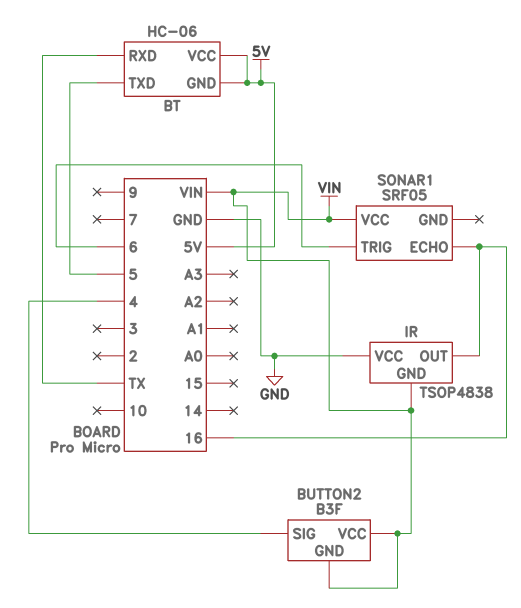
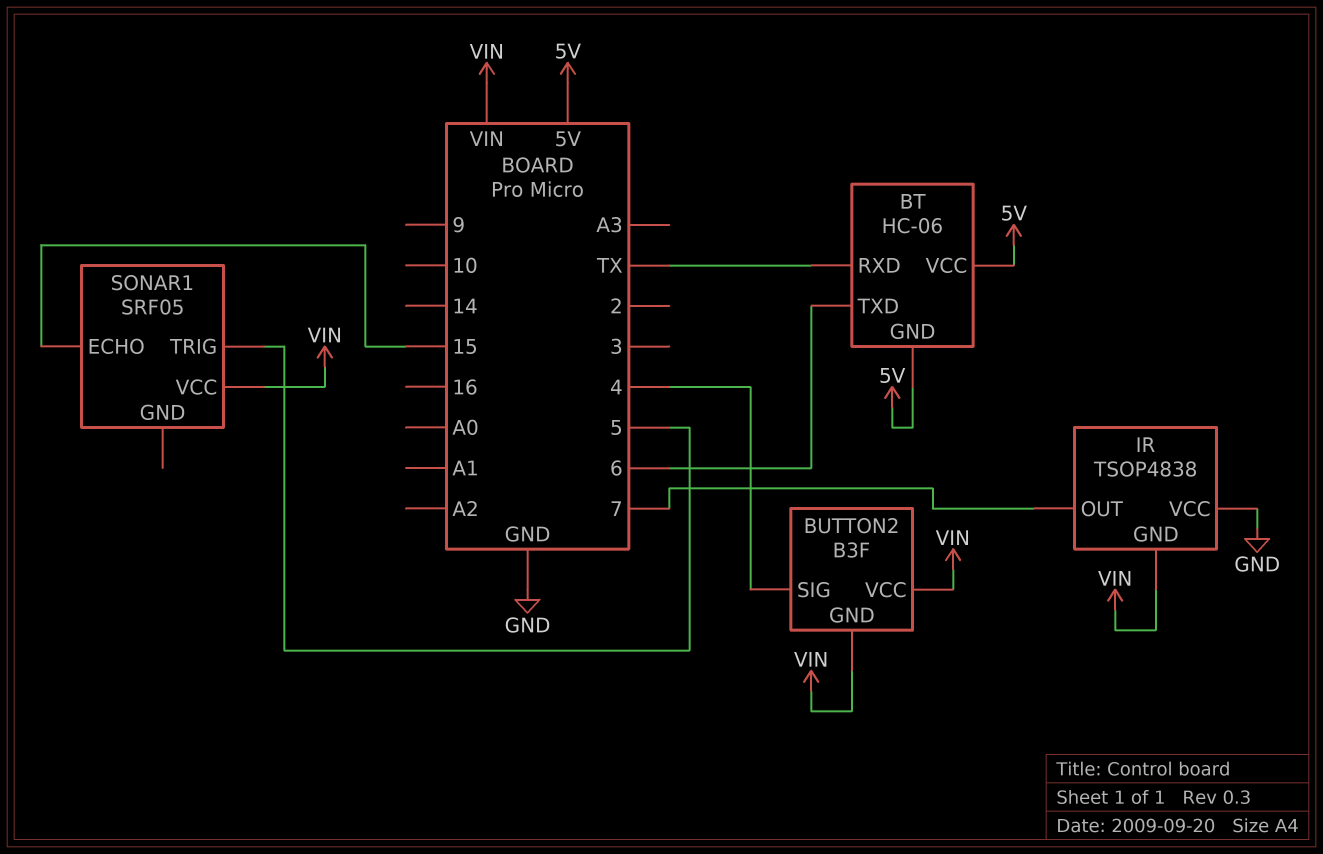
BT pin TXD: 5 -> 6
IR pin OUT: 16 -> 7
SONAR1 pin ECHO: 16 -> 15
SONAR1 pin TRIG: 6 -> 5

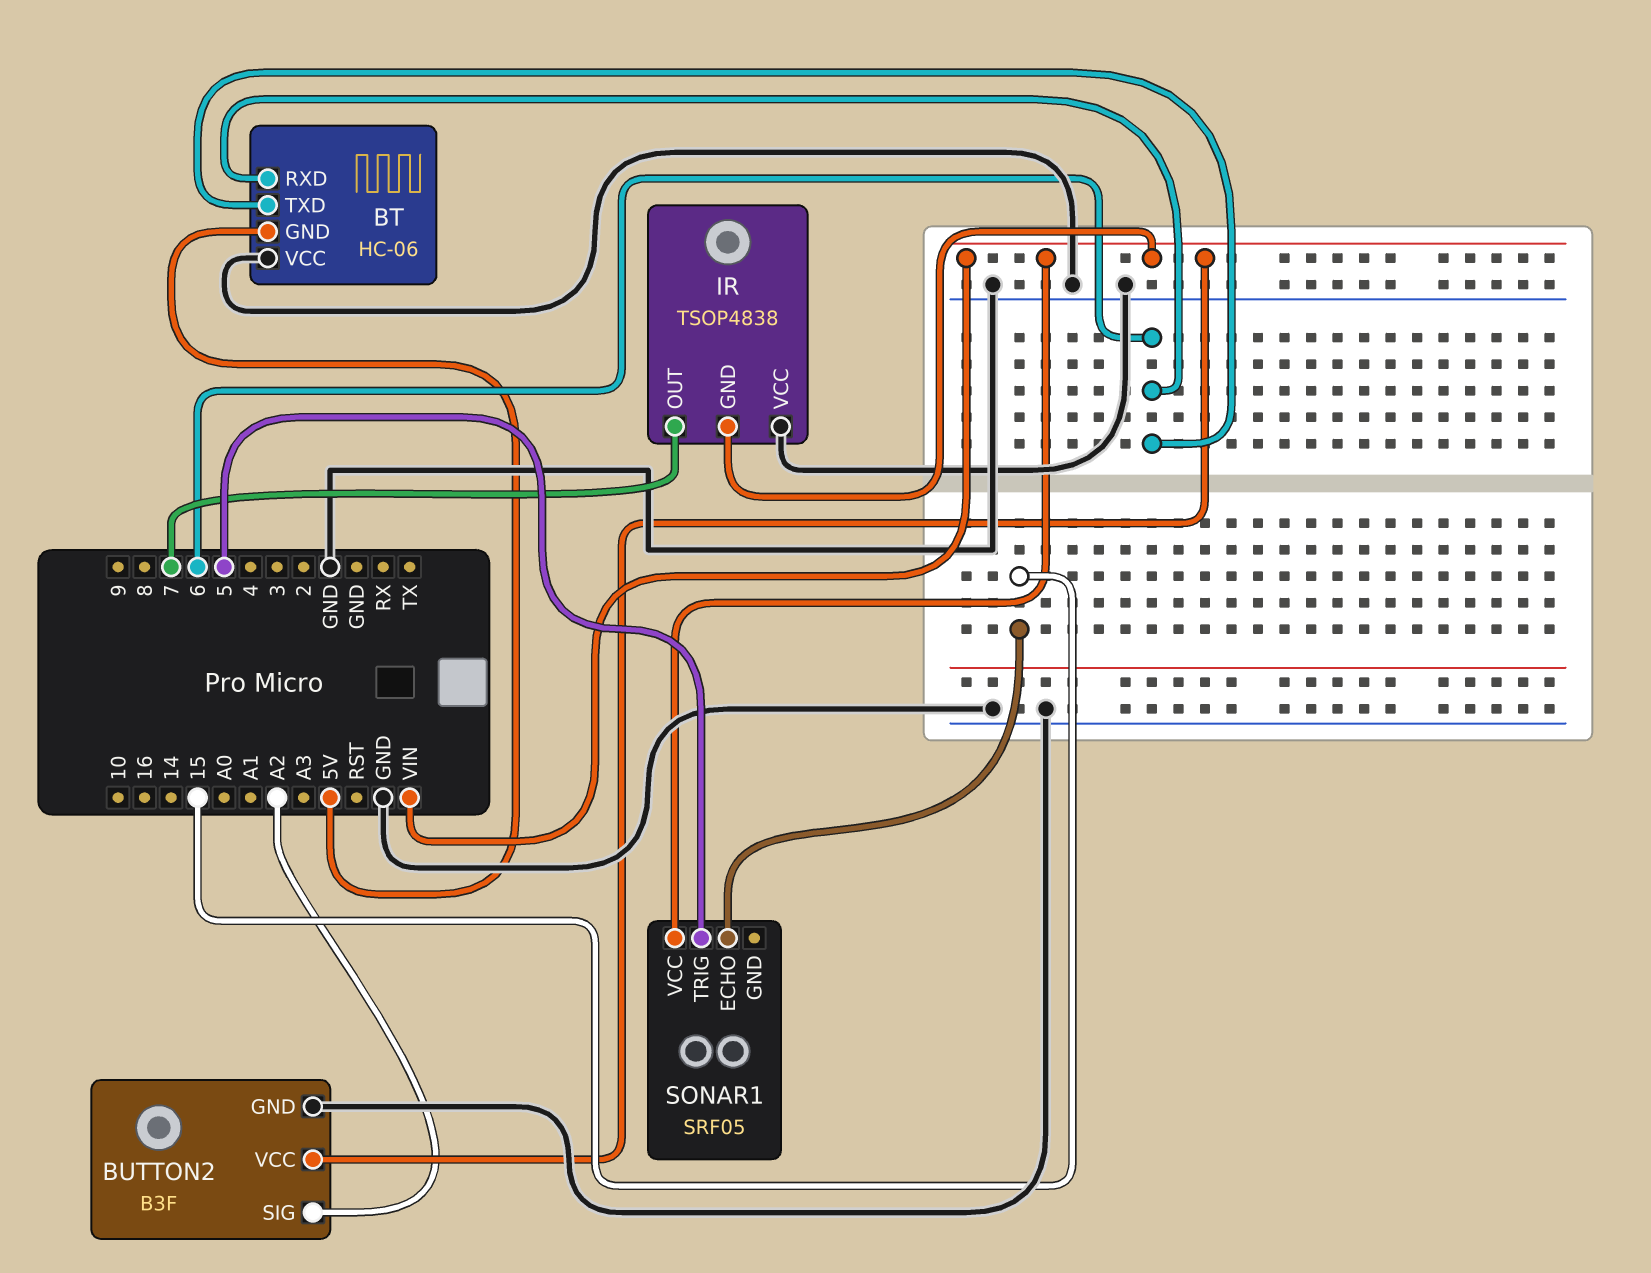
BT pin RXD: TX -> 6
BT pin VCC: 5V -> GND
BUTTON2 pin GND: VIN -> GND
BUTTON2 pin SIG: 4 -> A2

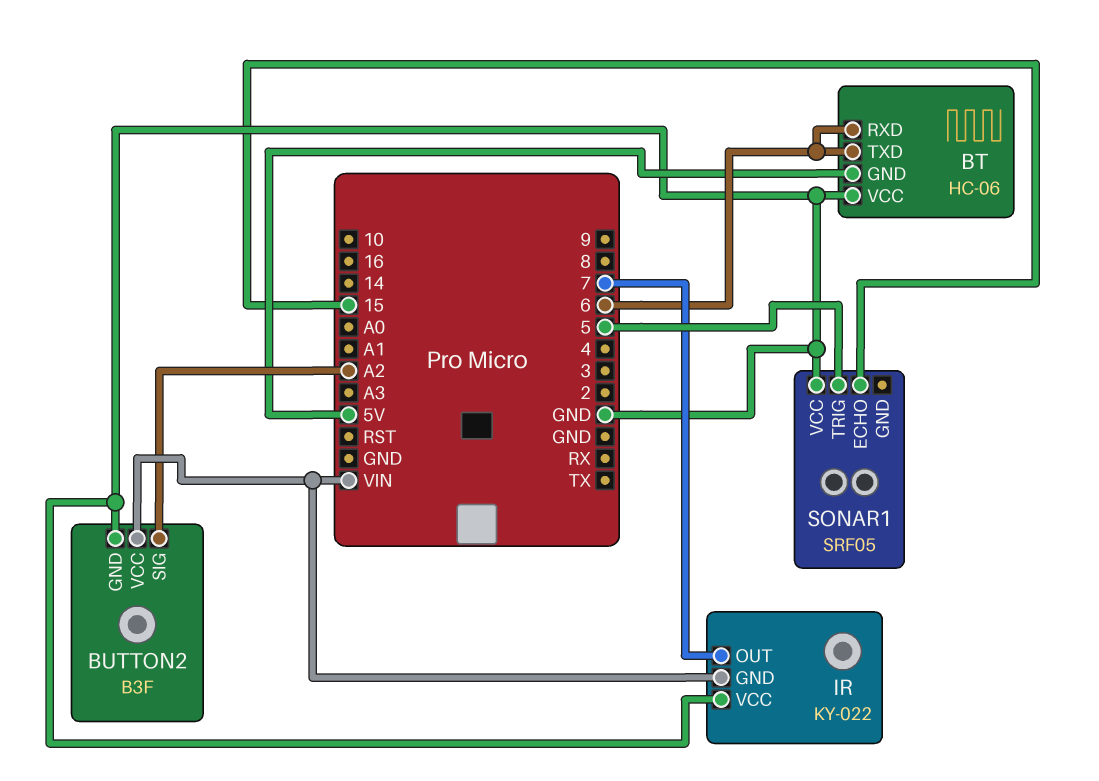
IR: TSOP4838 -> KY-022
SONAR1 pin VCC: VIN -> GND

